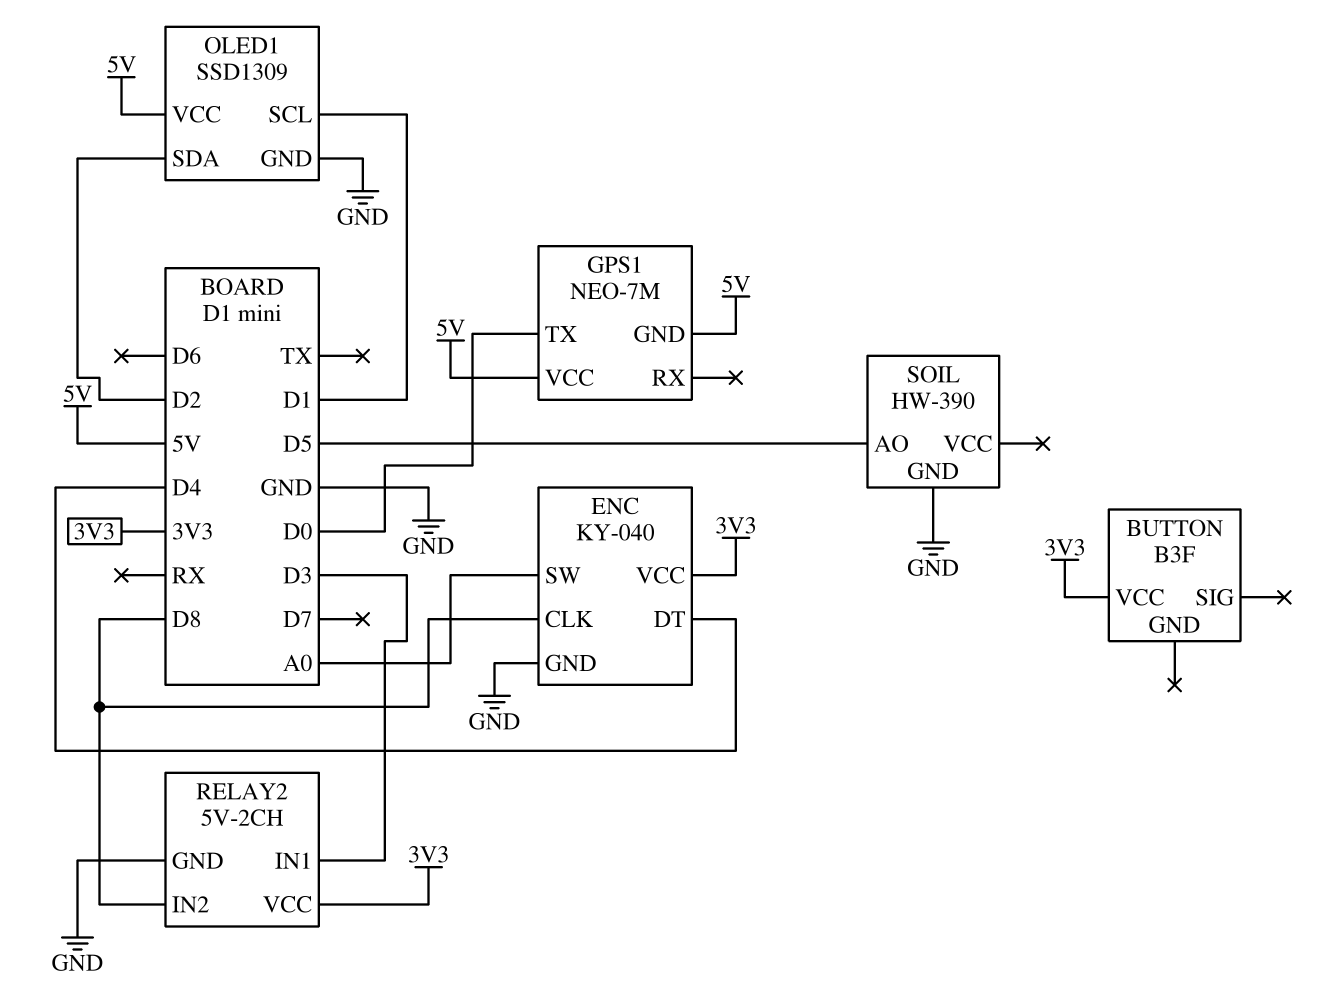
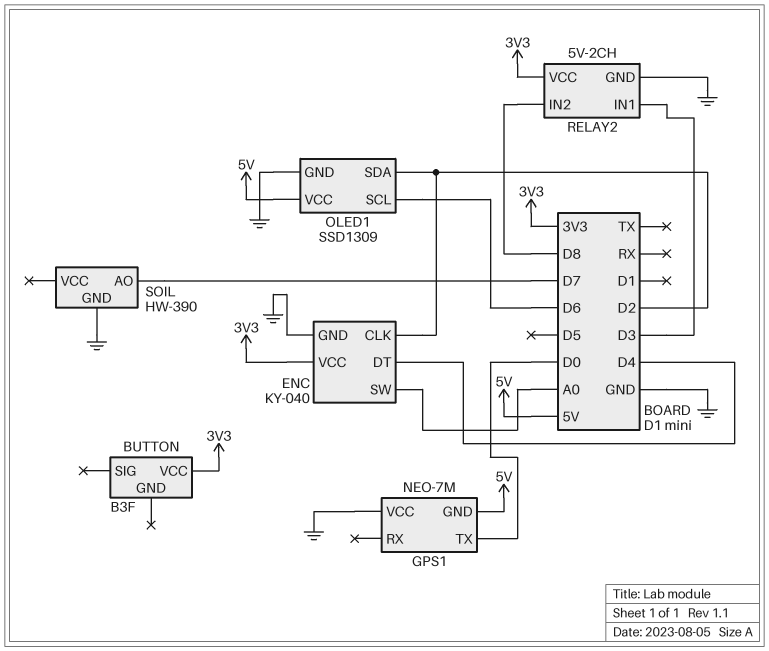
ENC pin CLK: D8 -> D2
GPS1 pin VCC: 5V -> GND
OLED1 pin SCL: D1 -> D6
SOIL pin AO: D5 -> D7

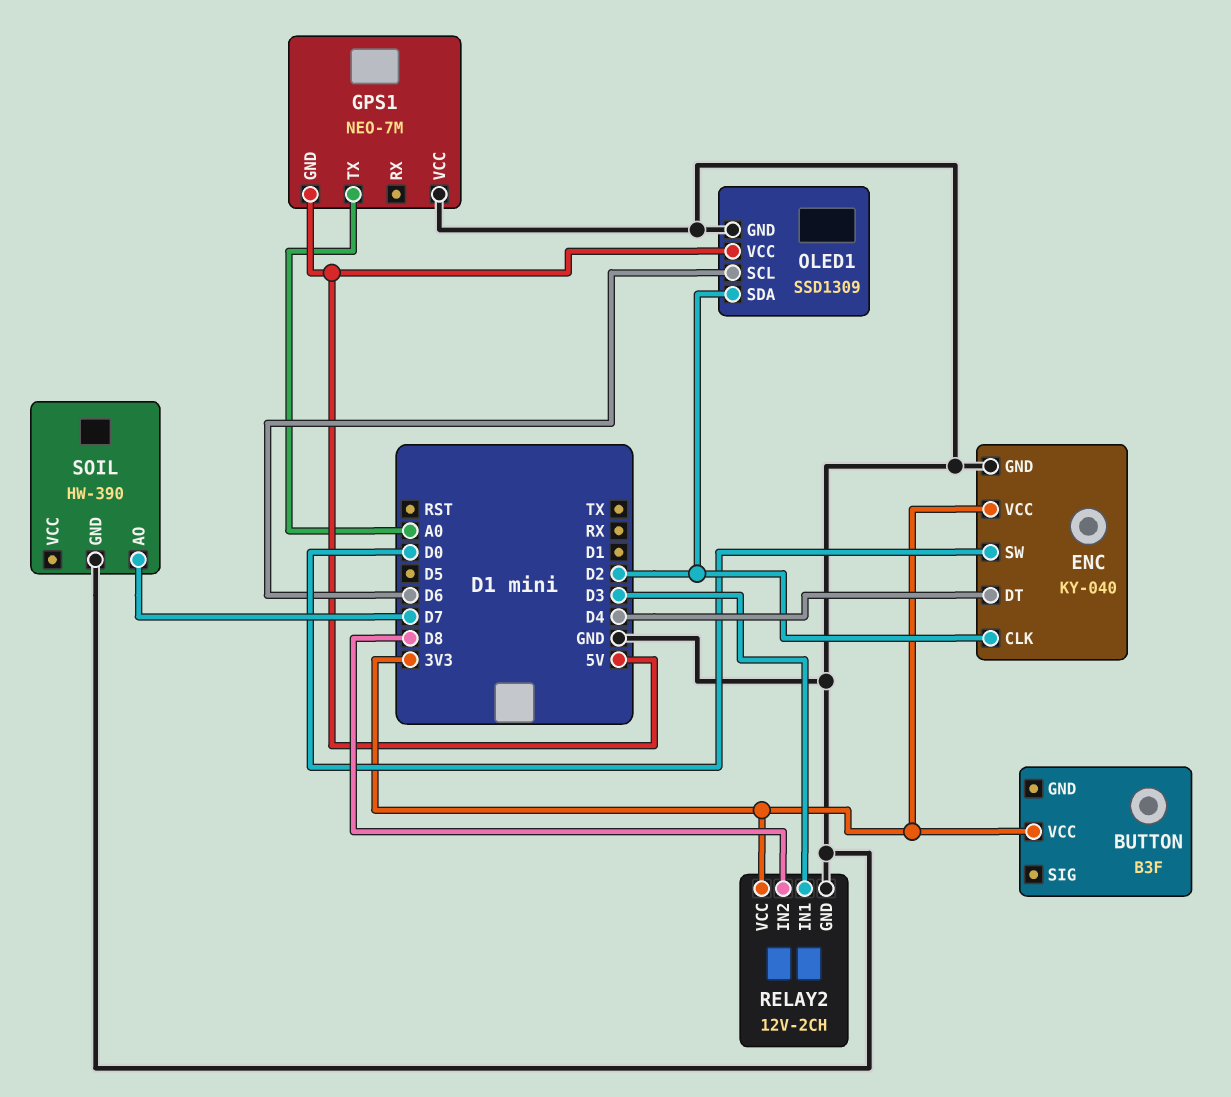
ENC pin SW: A0 -> D0
GPS1 pin TX: D0 -> A0
RELAY2: 5V-2CH -> 12V-2CH

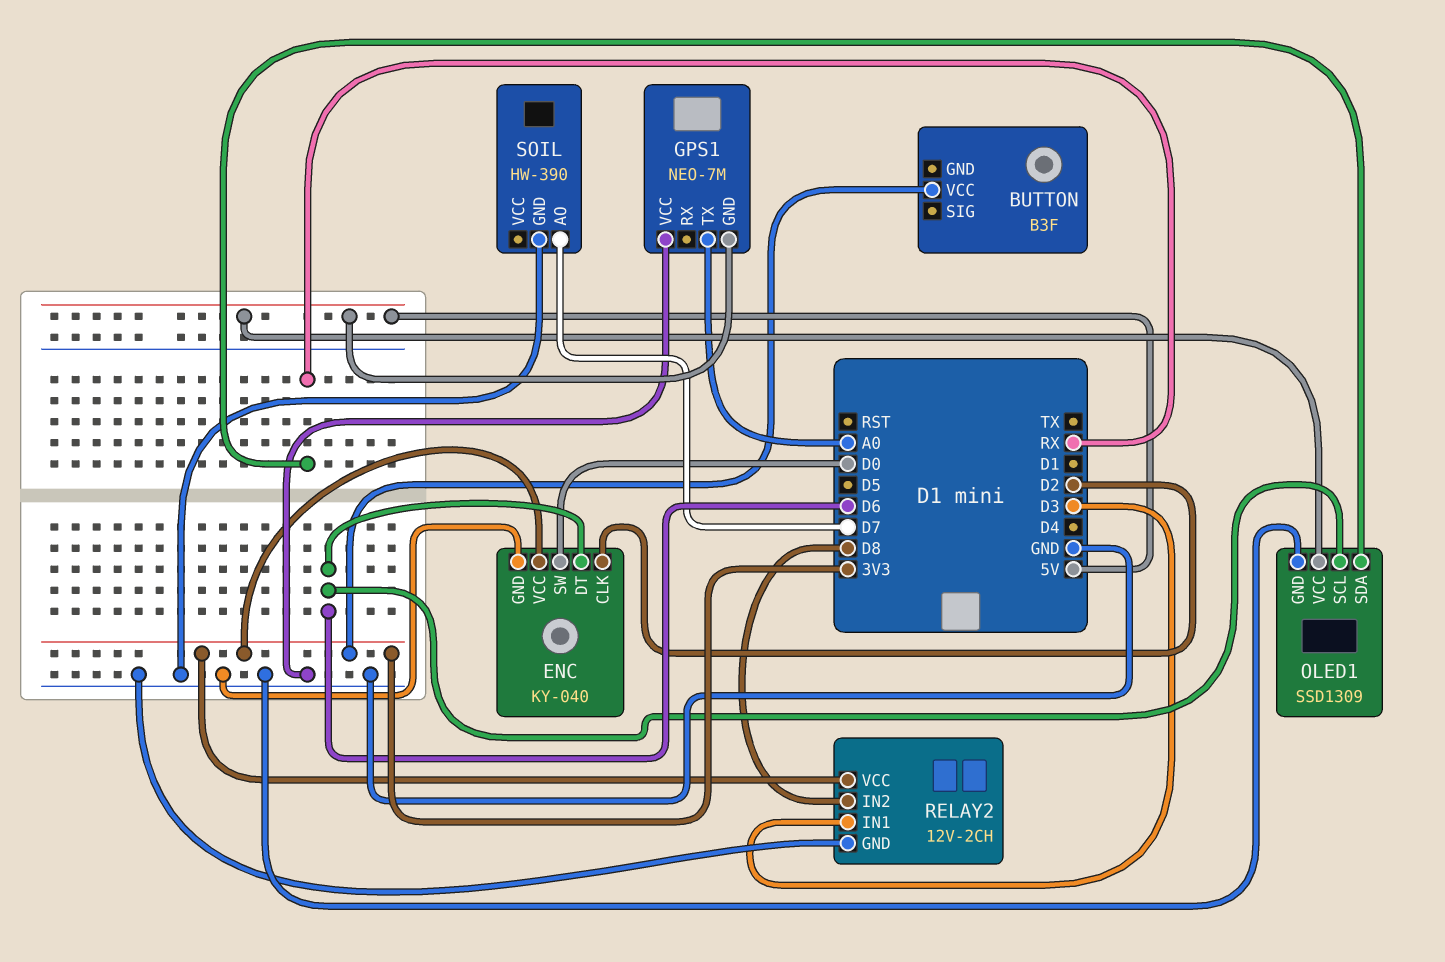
ENC pin DT: D4 -> D6
OLED1 pin SDA: D2 -> RX

